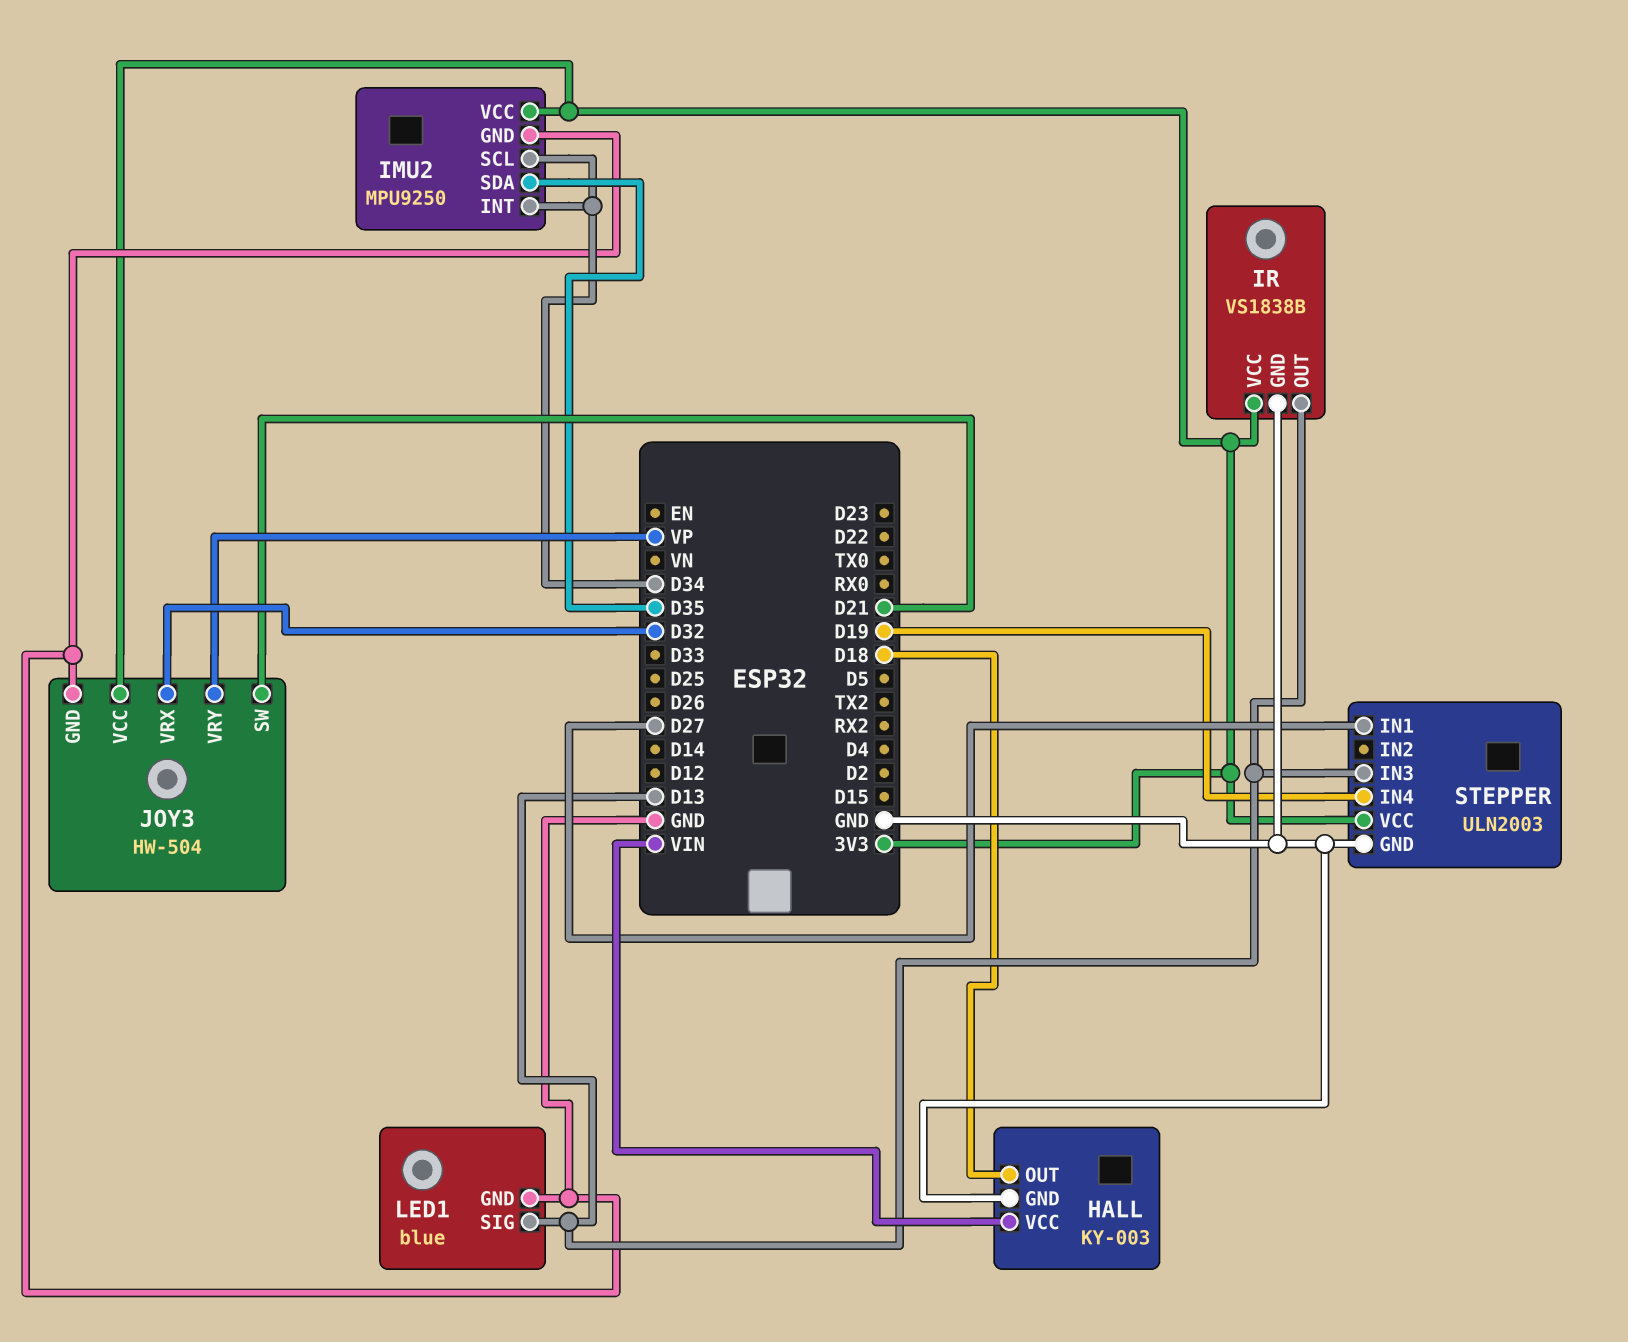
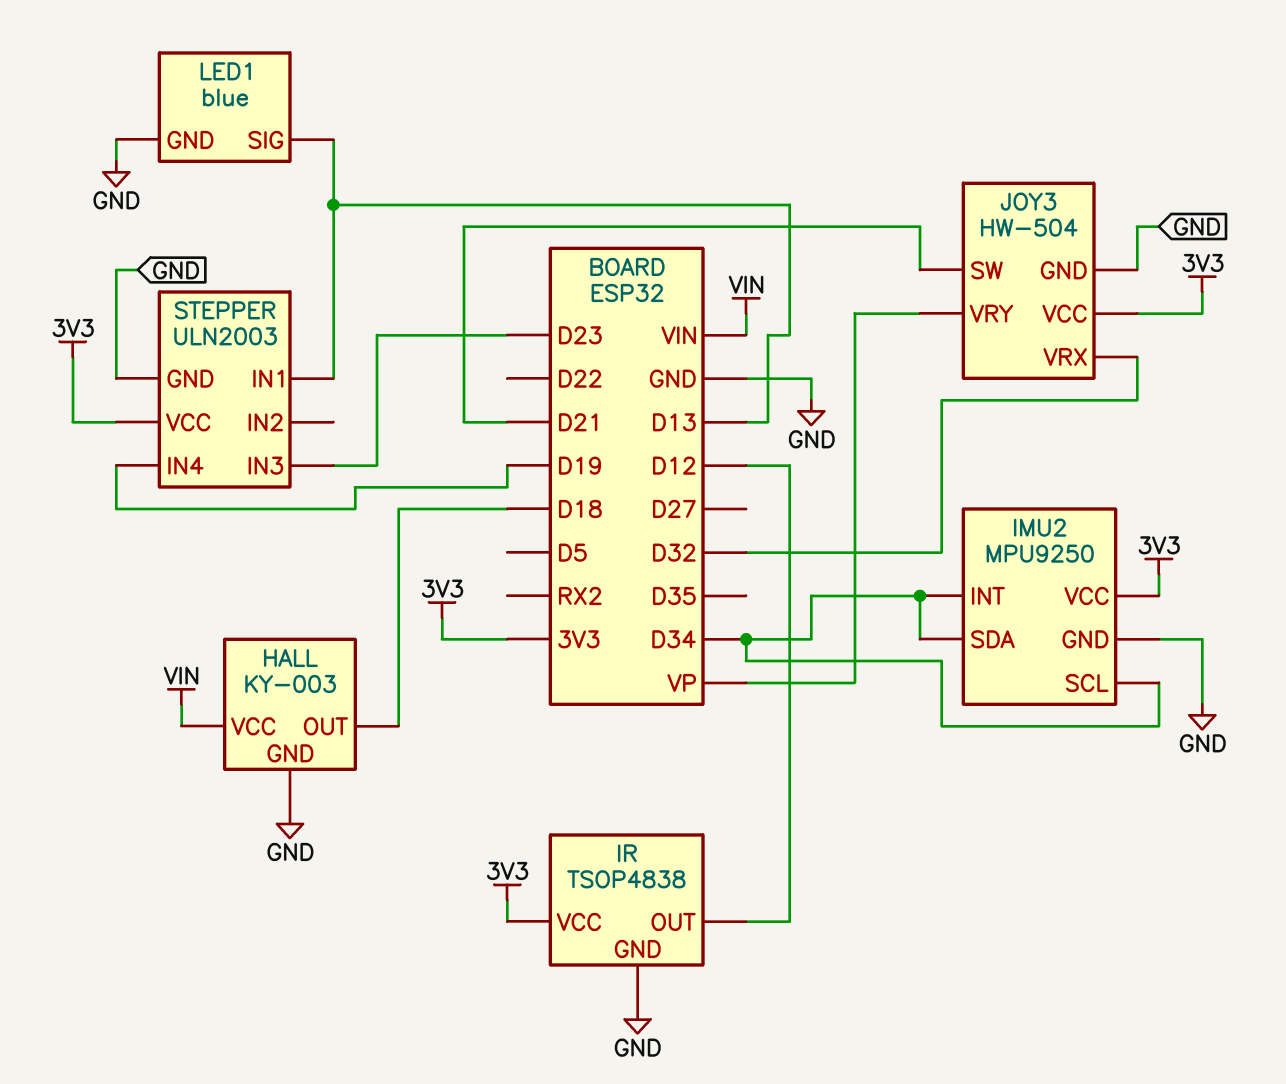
IMU2 pin SDA: D35 -> D34
IR: VS1838B -> TSOP4838
IR pin OUT: D13 -> D12
STEPPER pin IN1: D27 -> D13
STEPPER pin IN3: D13 -> D23

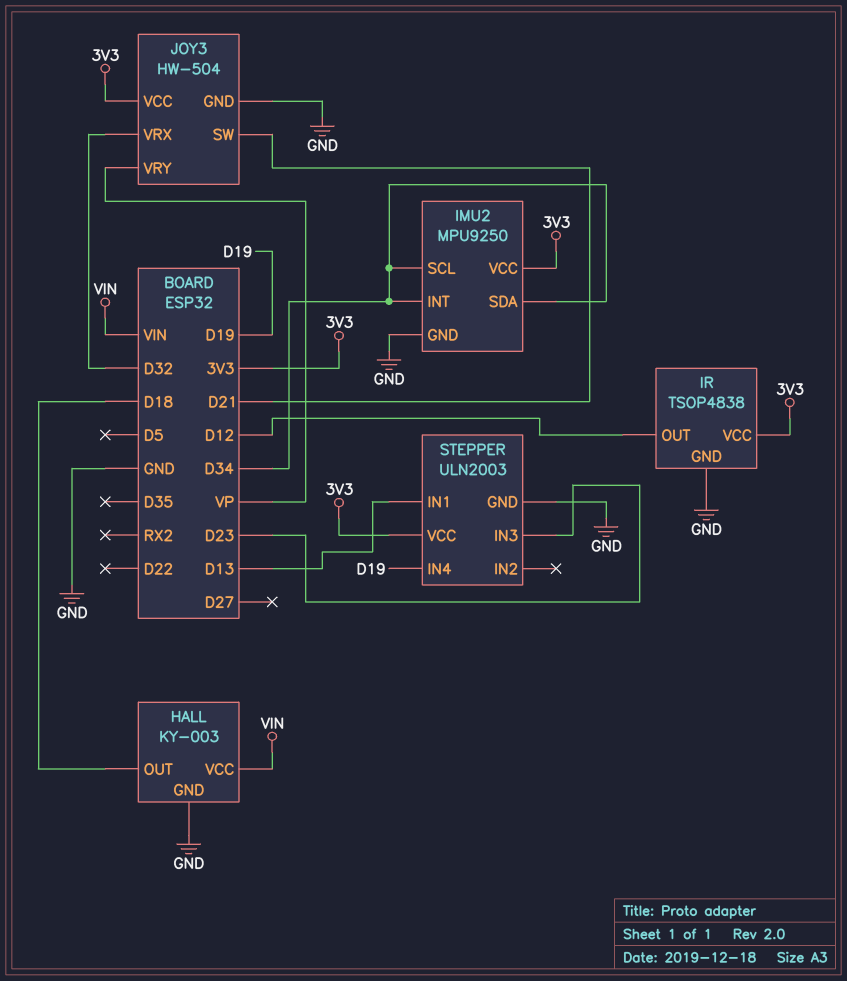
LED1: blue -> none
LED1 pin GND: GND -> none
LED1 pin SIG: D13 -> none

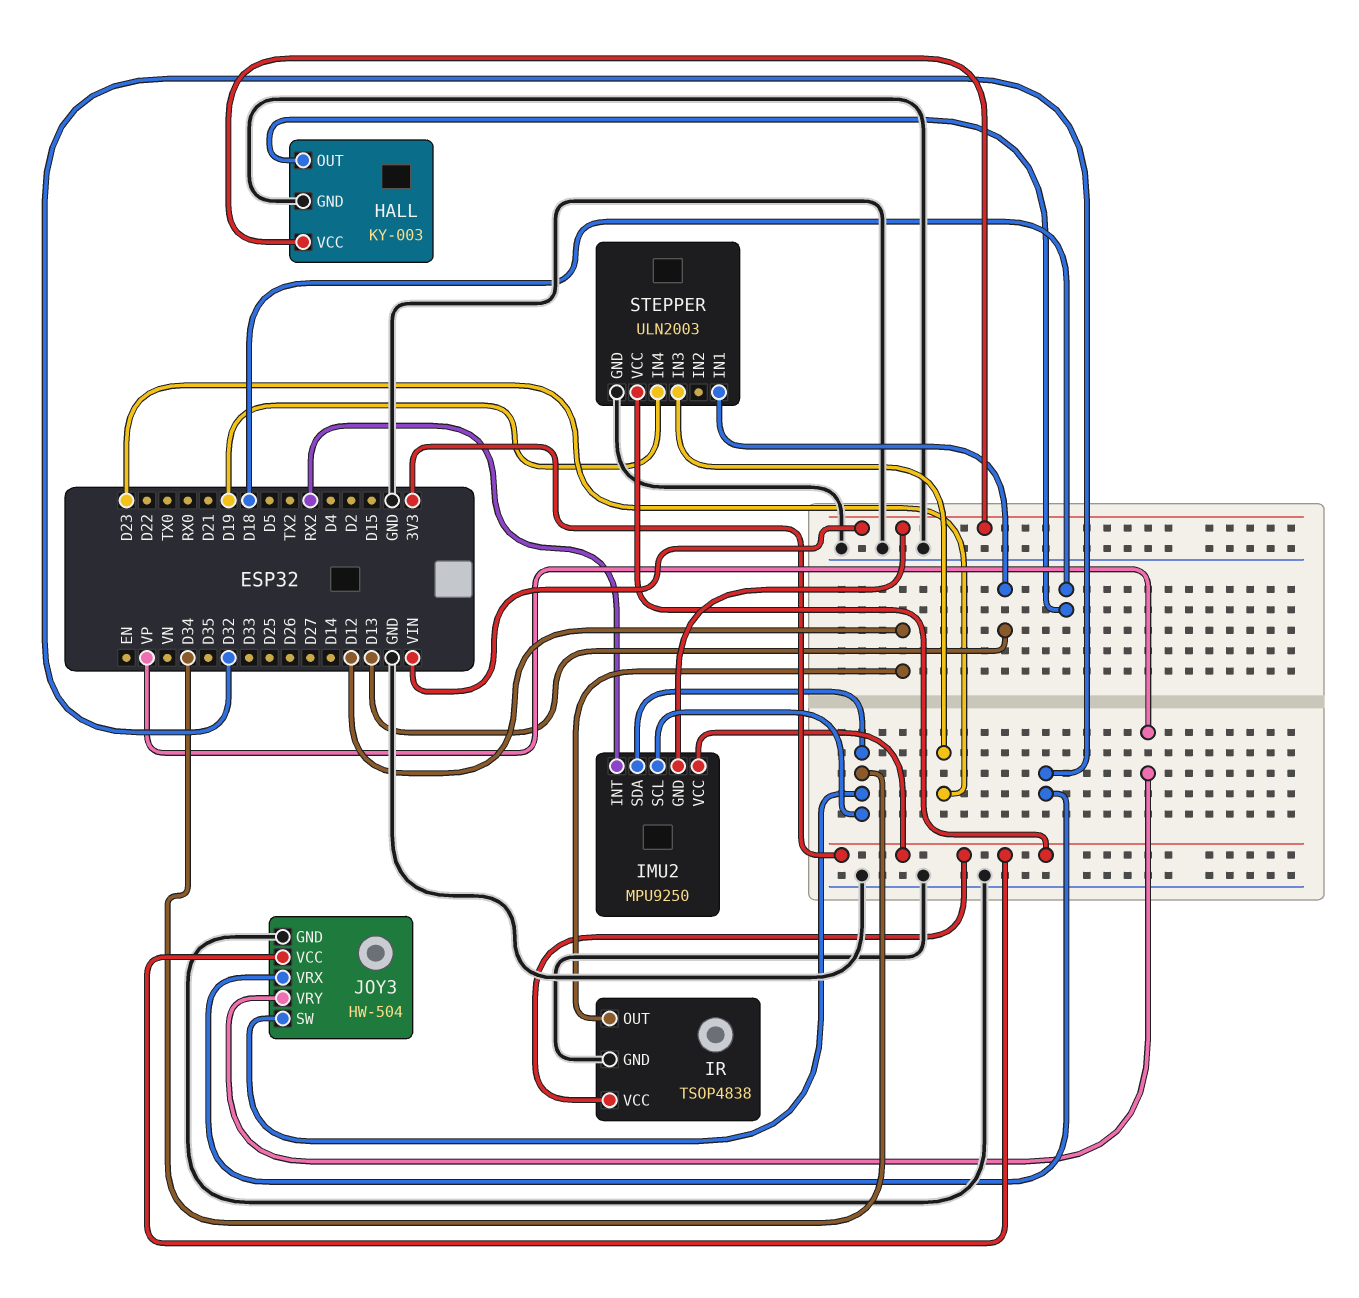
IMU2 pin GND: GND -> VIN
IMU2 pin INT: D34 -> RX2
JOY3 pin SW: D21 -> D34

